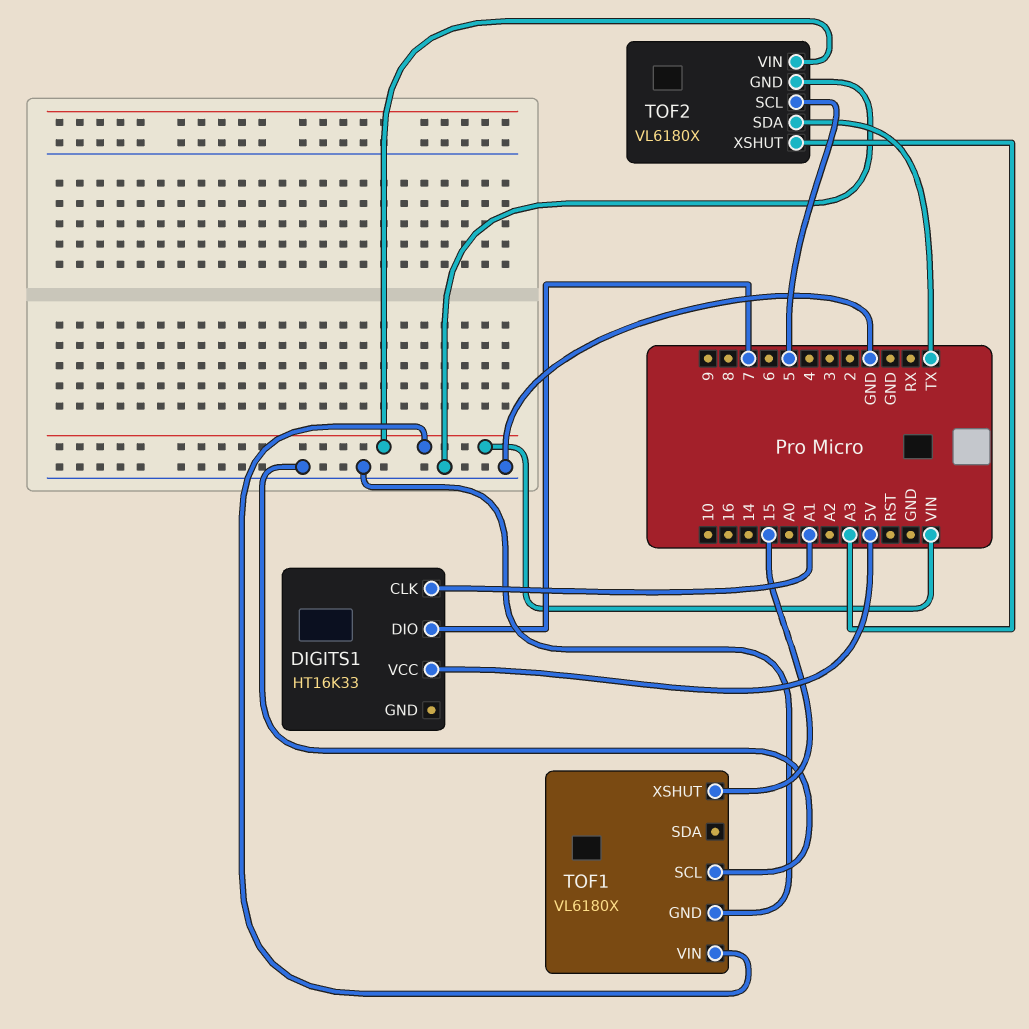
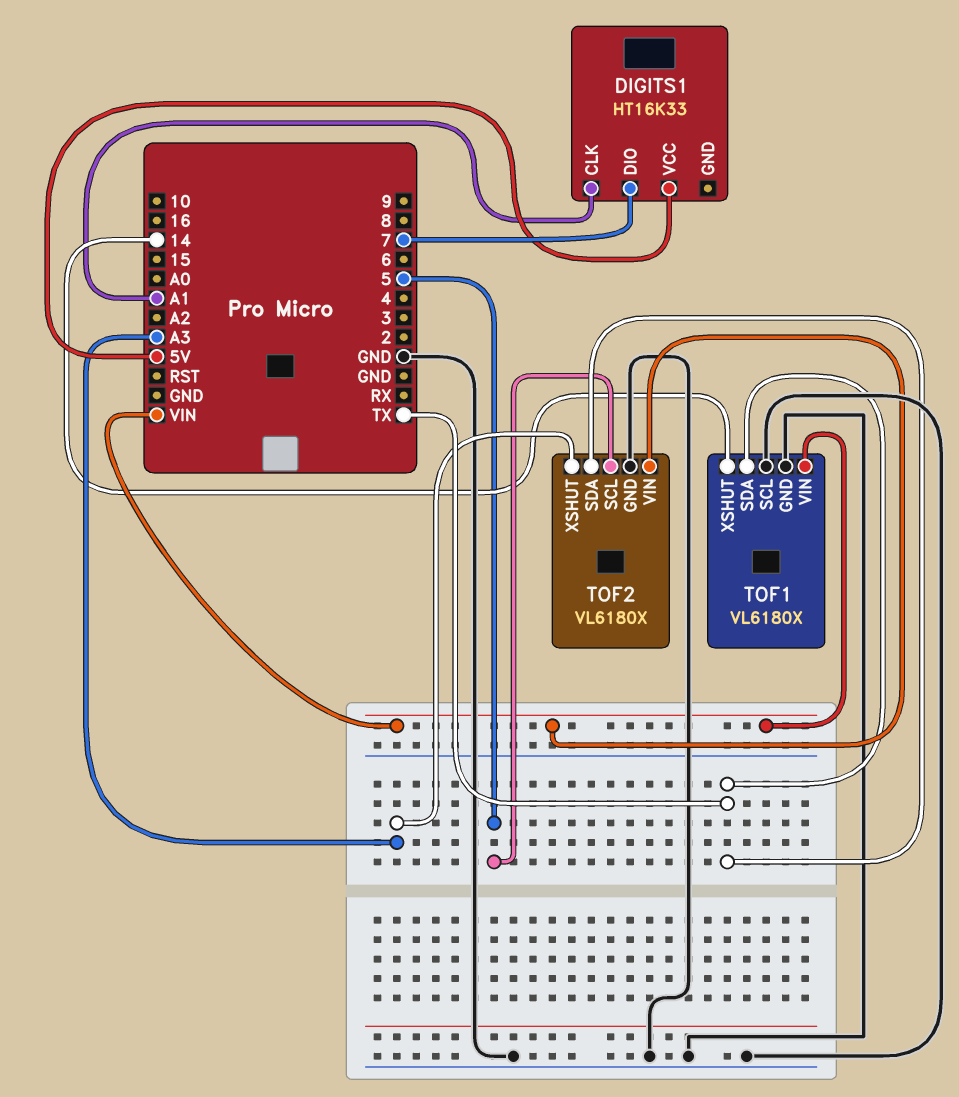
TOF1 pin SDA: none -> TX
TOF1 pin XSHUT: 15 -> 14

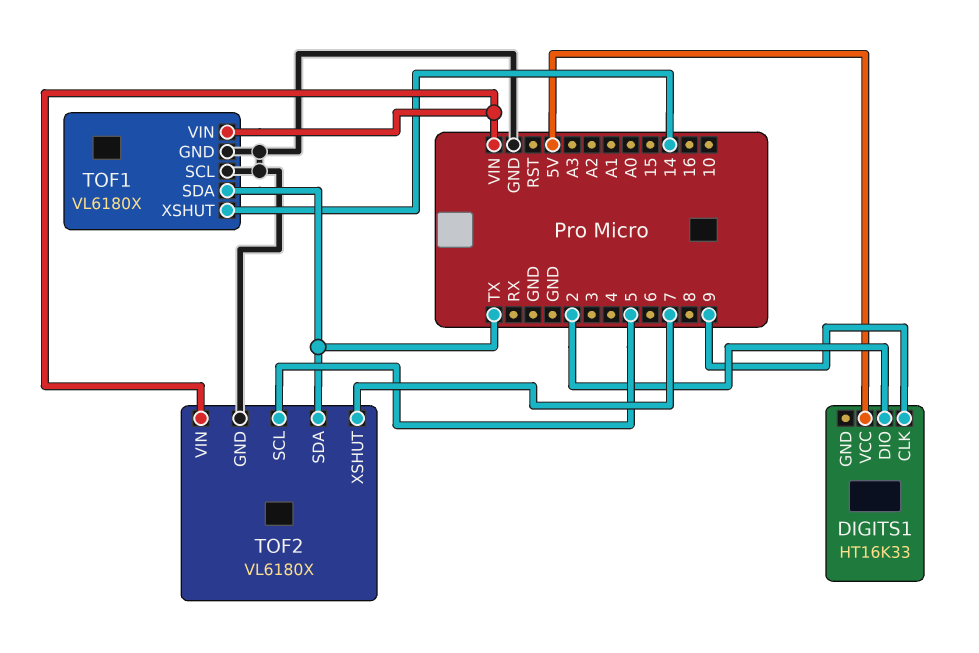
DIGITS1 pin CLK: A1 -> 9
DIGITS1 pin DIO: 7 -> 2
TOF2 pin XSHUT: A3 -> 7

